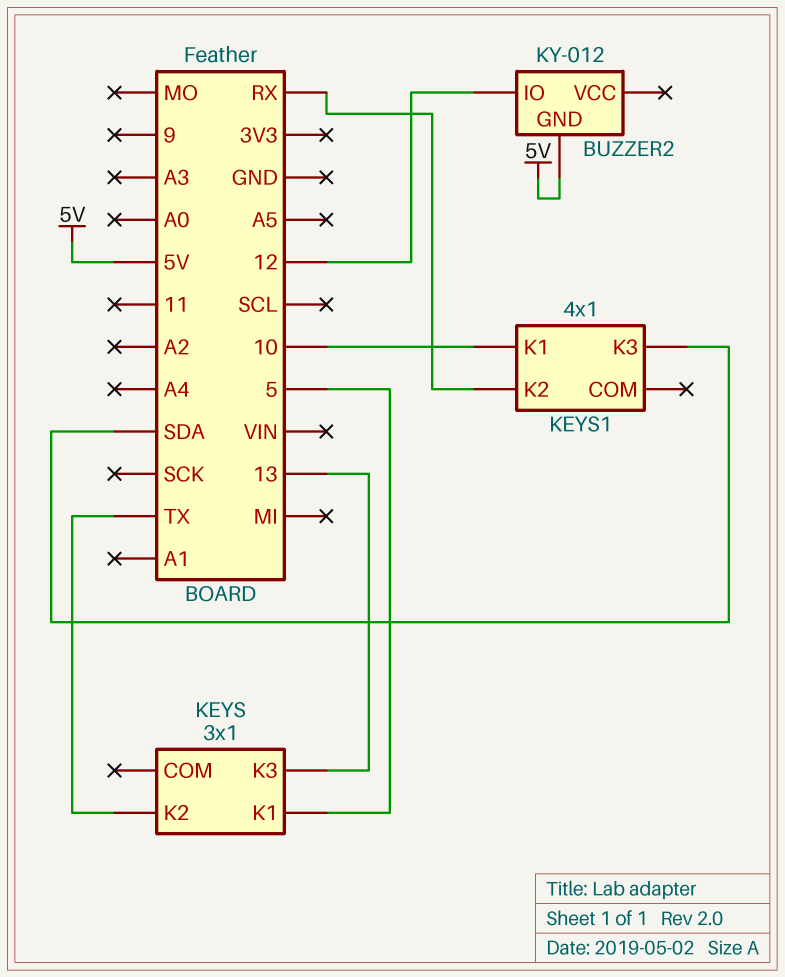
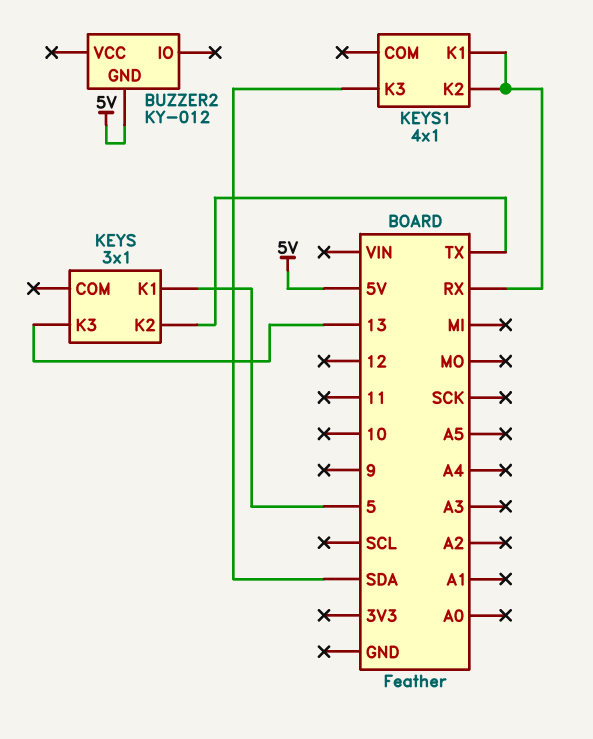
BUZZER2 pin IO: 12 -> none
KEYS1 pin K1: 10 -> RX

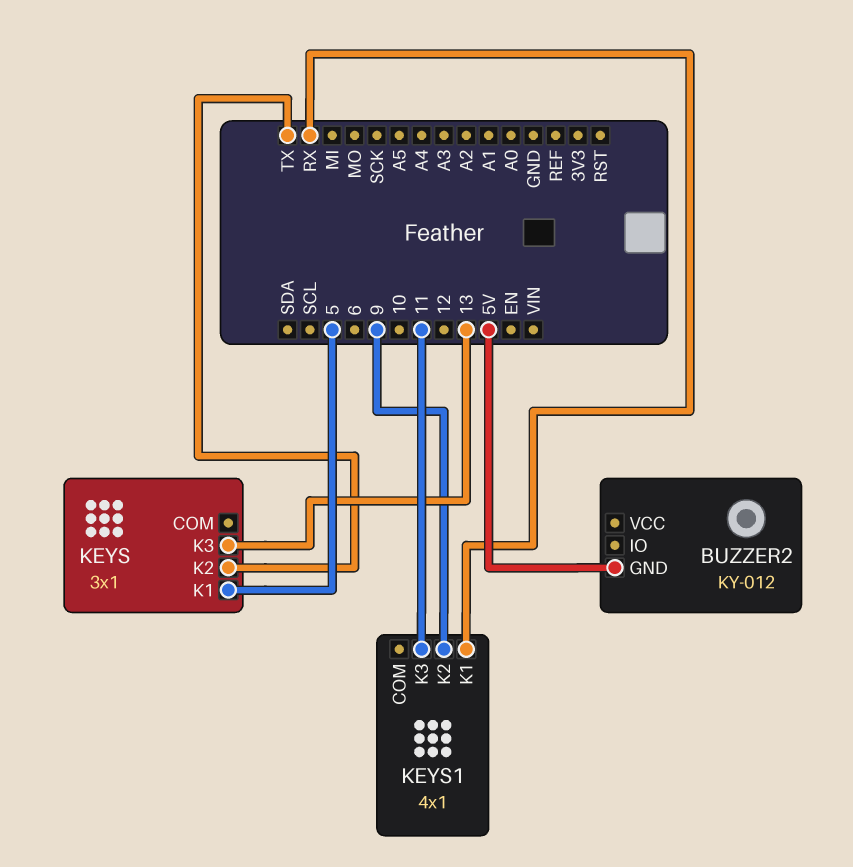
KEYS1 pin K2: RX -> 9
KEYS1 pin K3: SDA -> 11

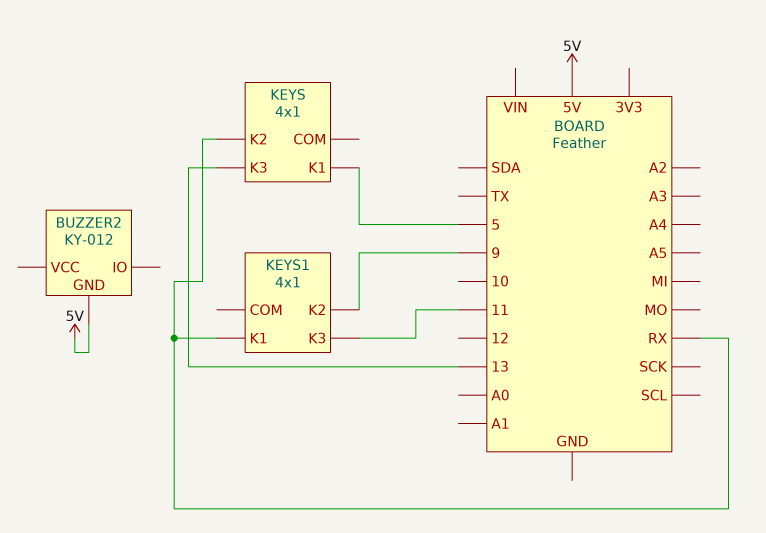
KEYS: 3x1 -> 4x1
KEYS pin K2: TX -> RX

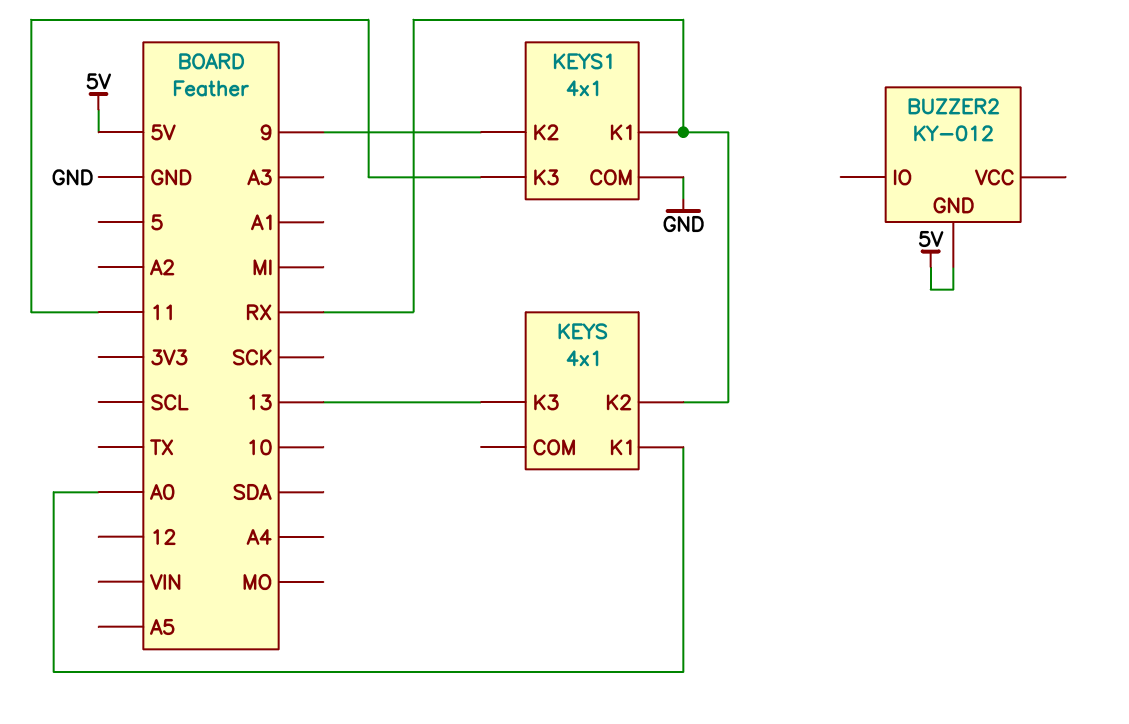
KEYS pin K1: 5 -> A0
KEYS1 pin COM: none -> GND

